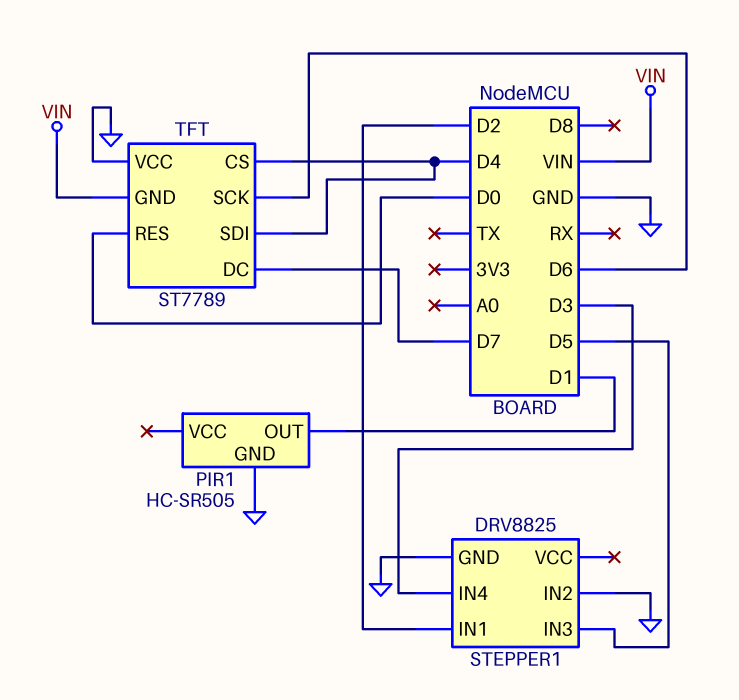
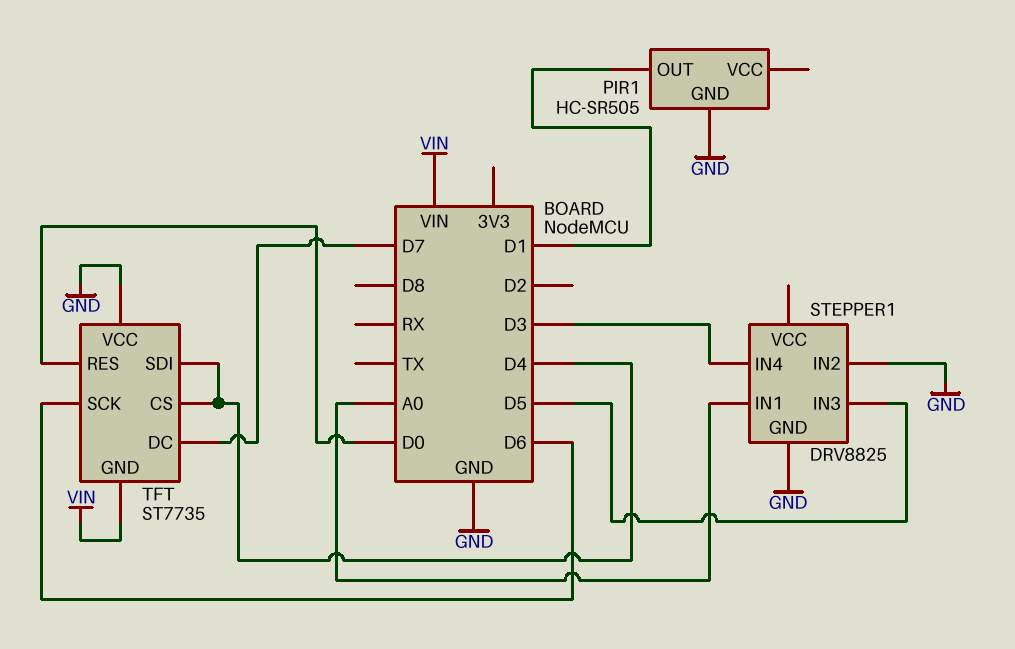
STEPPER1 pin IN1: D2 -> A0
TFT: ST7789 -> ST7735

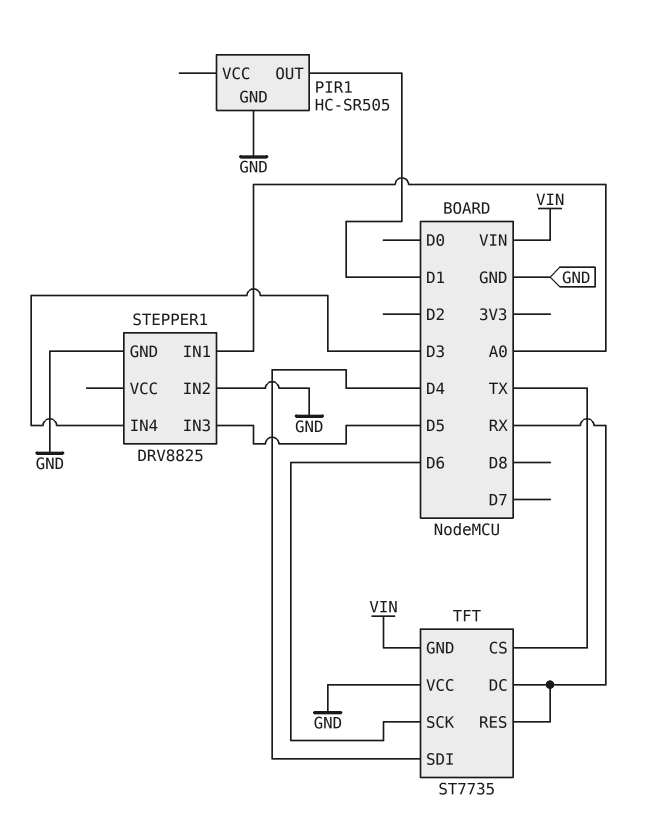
TFT pin CS: D4 -> TX
TFT pin DC: D7 -> RX
TFT pin RES: D0 -> RX

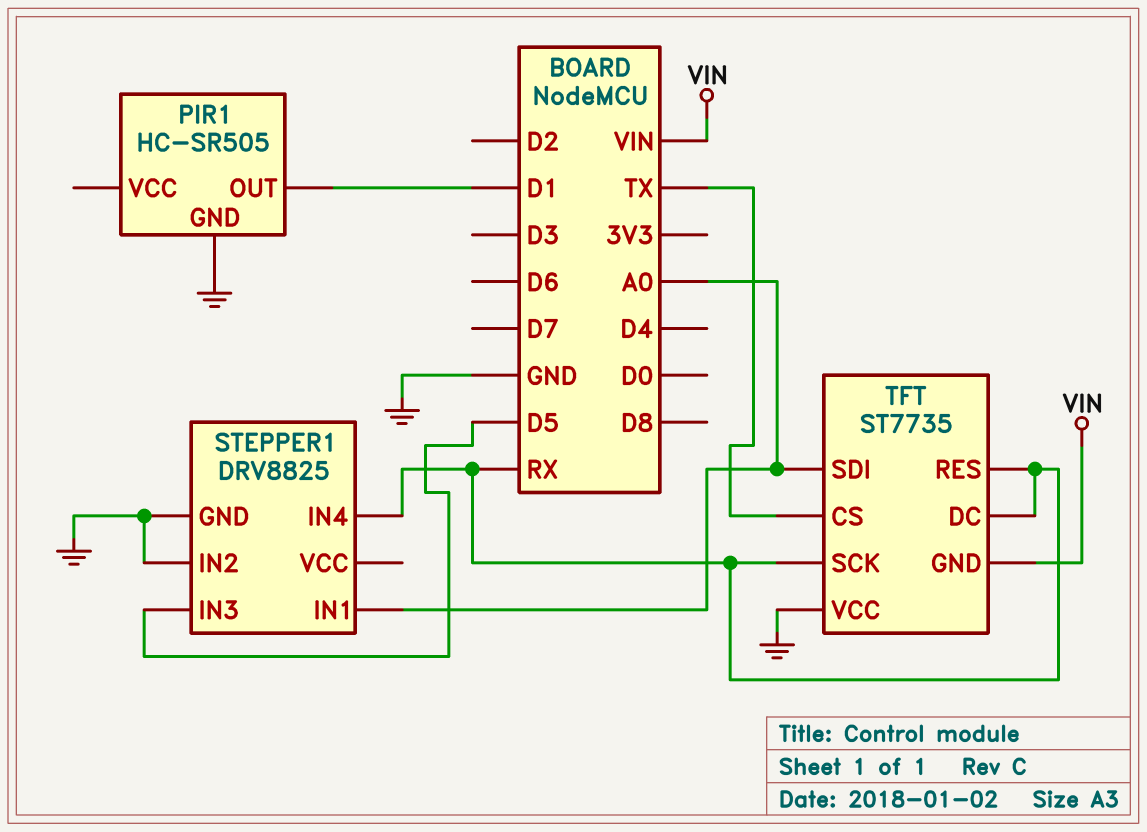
STEPPER1 pin IN4: D3 -> RX
TFT pin SCK: D6 -> RX
TFT pin SDI: D4 -> A0

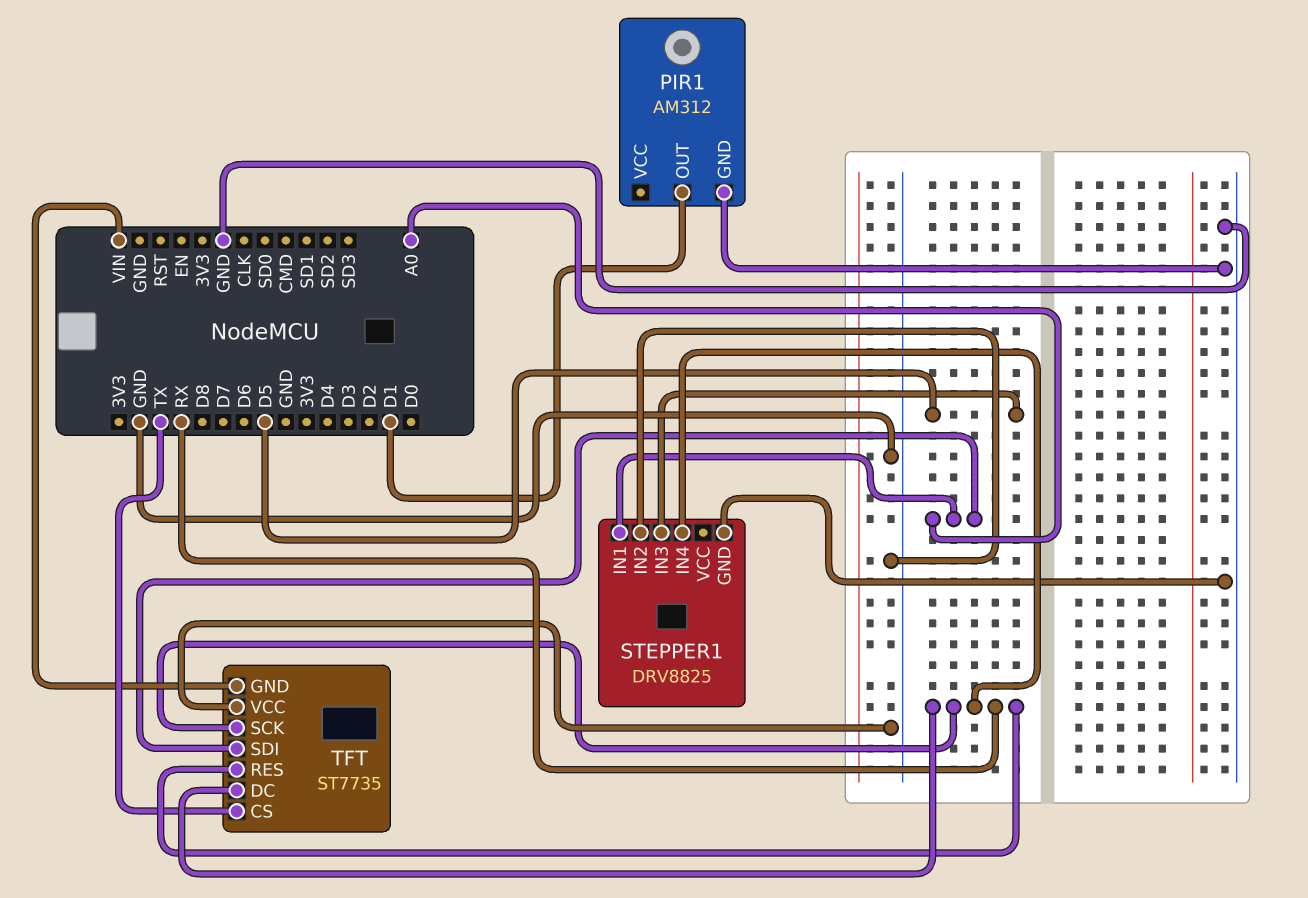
PIR1: HC-SR505 -> AM312

